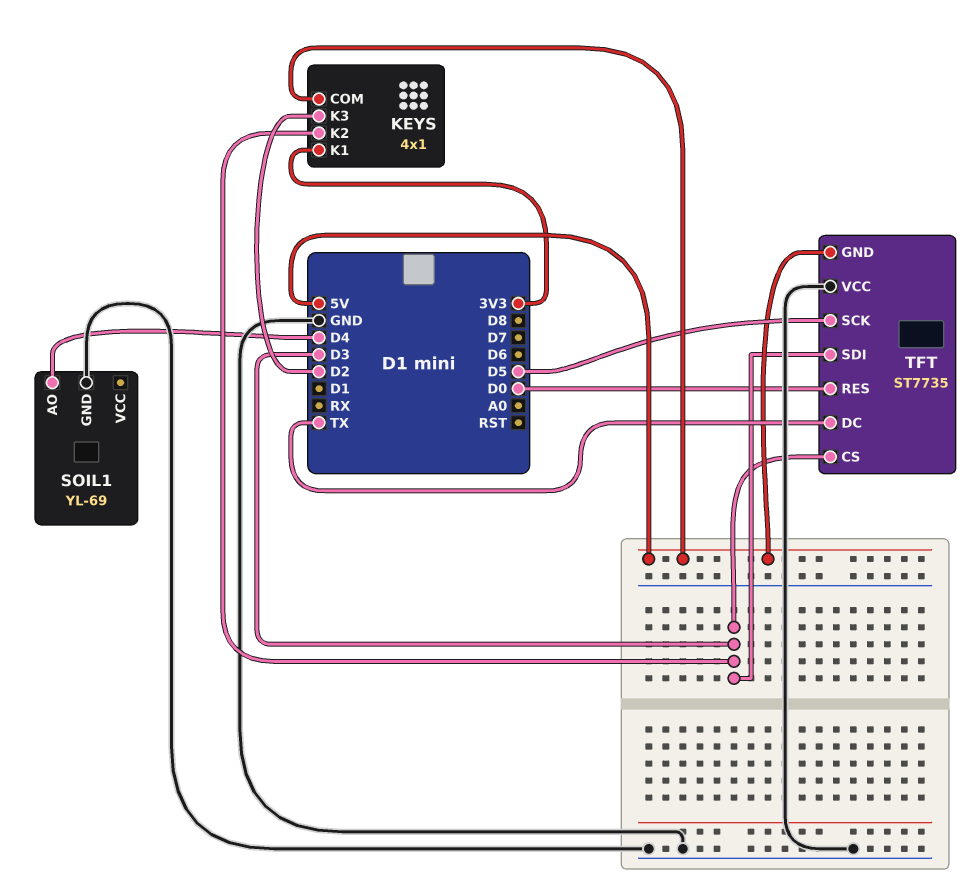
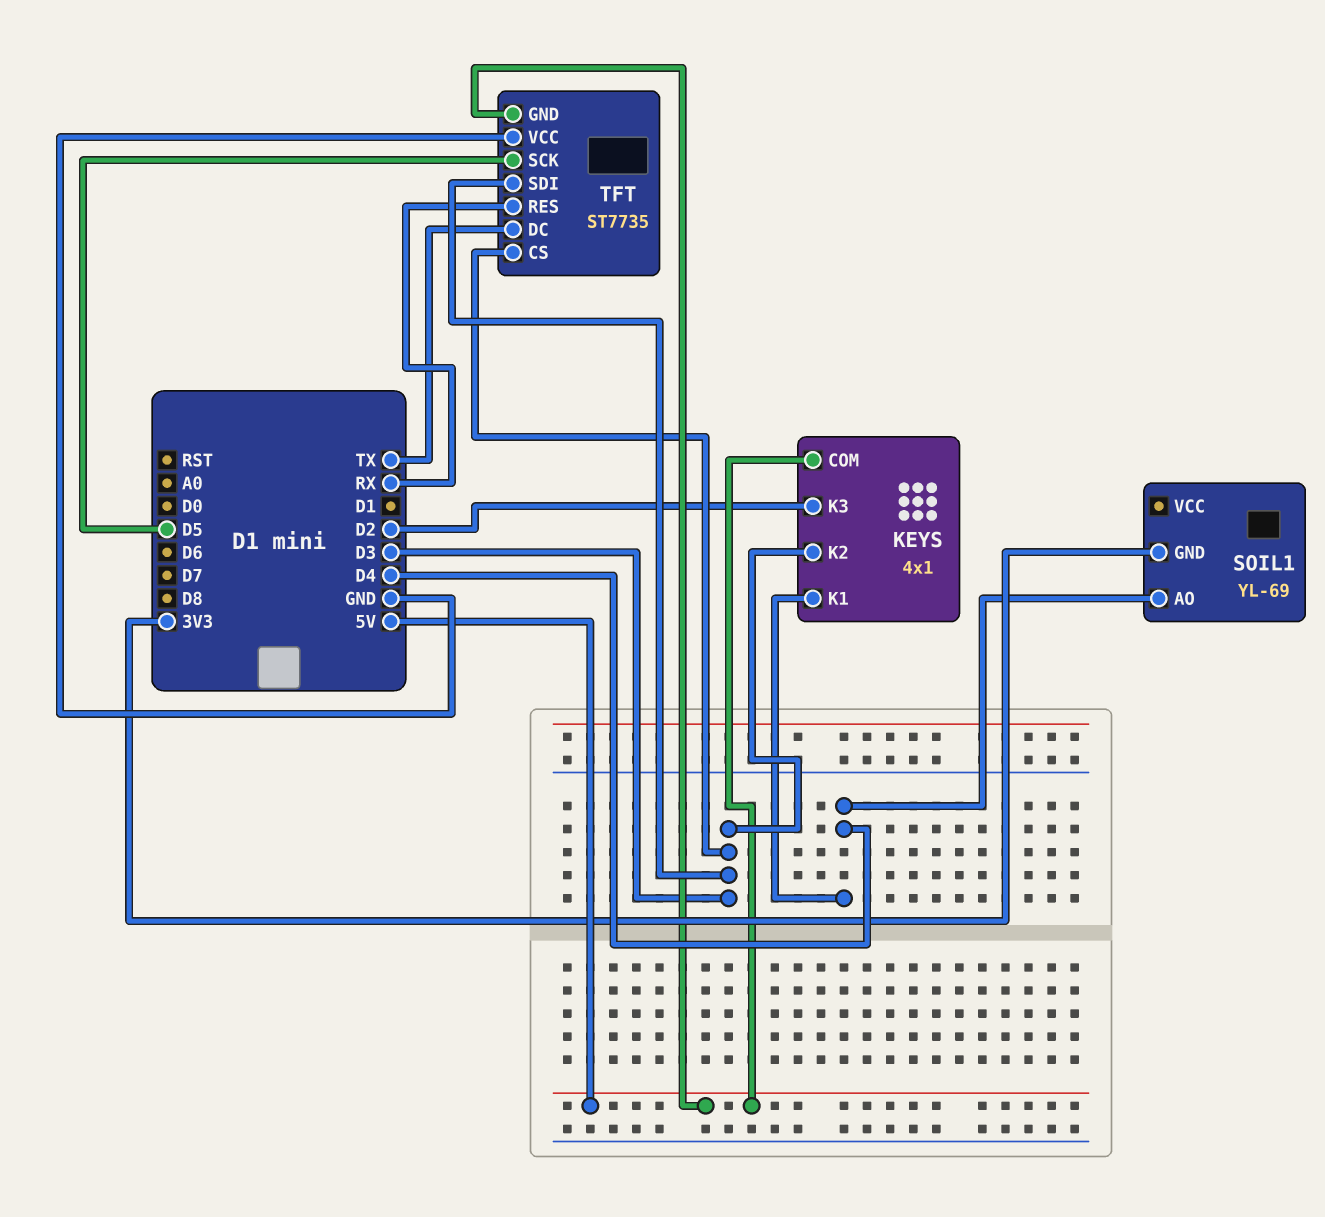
KEYS pin K1: 3V3 -> D4
SOIL1 pin GND: GND -> 3V3
TFT pin RES: D0 -> RX

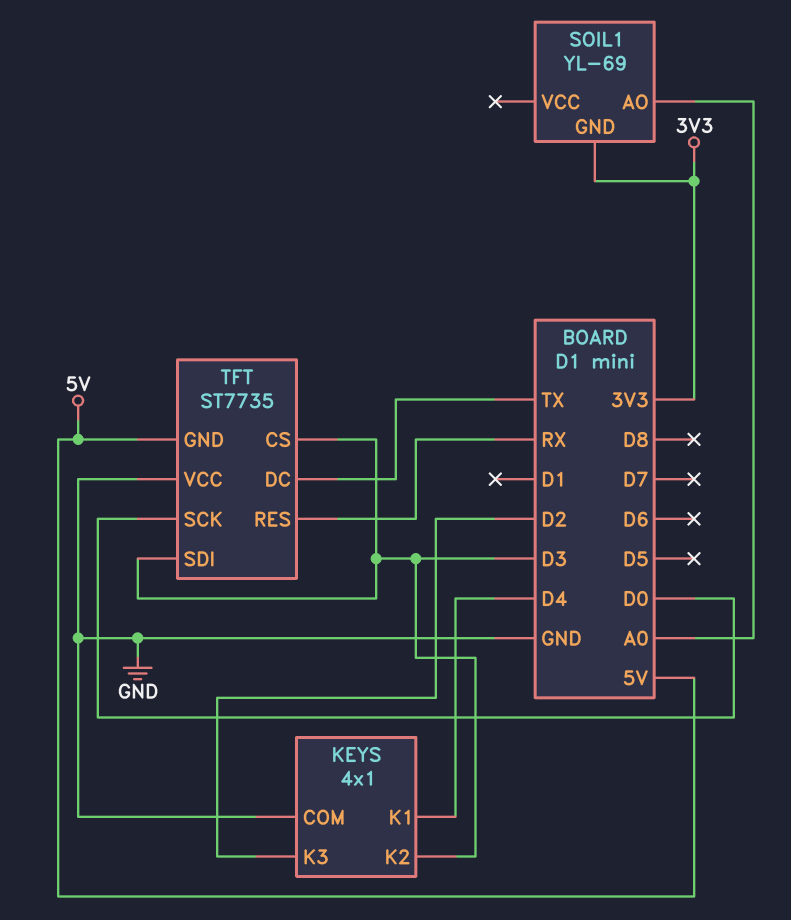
KEYS pin COM: 5V -> GND
SOIL1 pin AO: D4 -> A0
TFT pin SCK: D5 -> D0

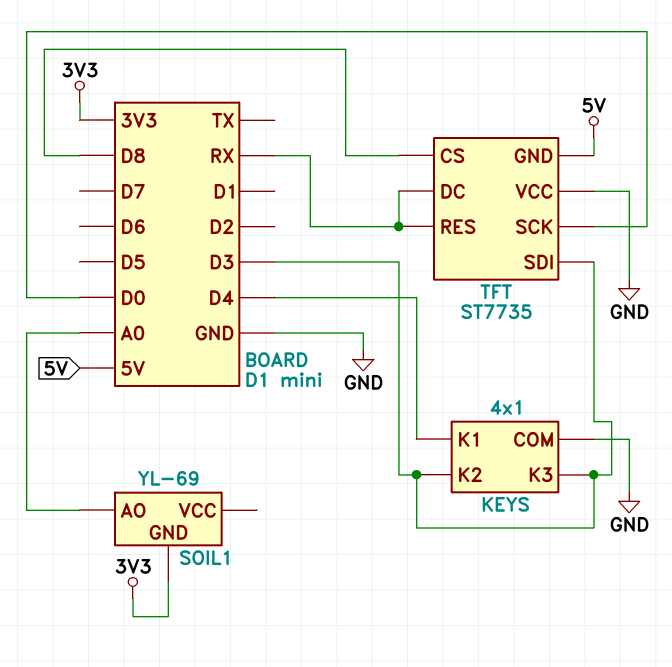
KEYS pin K3: D2 -> D3
TFT pin CS: D3 -> D8
TFT pin DC: TX -> RX

